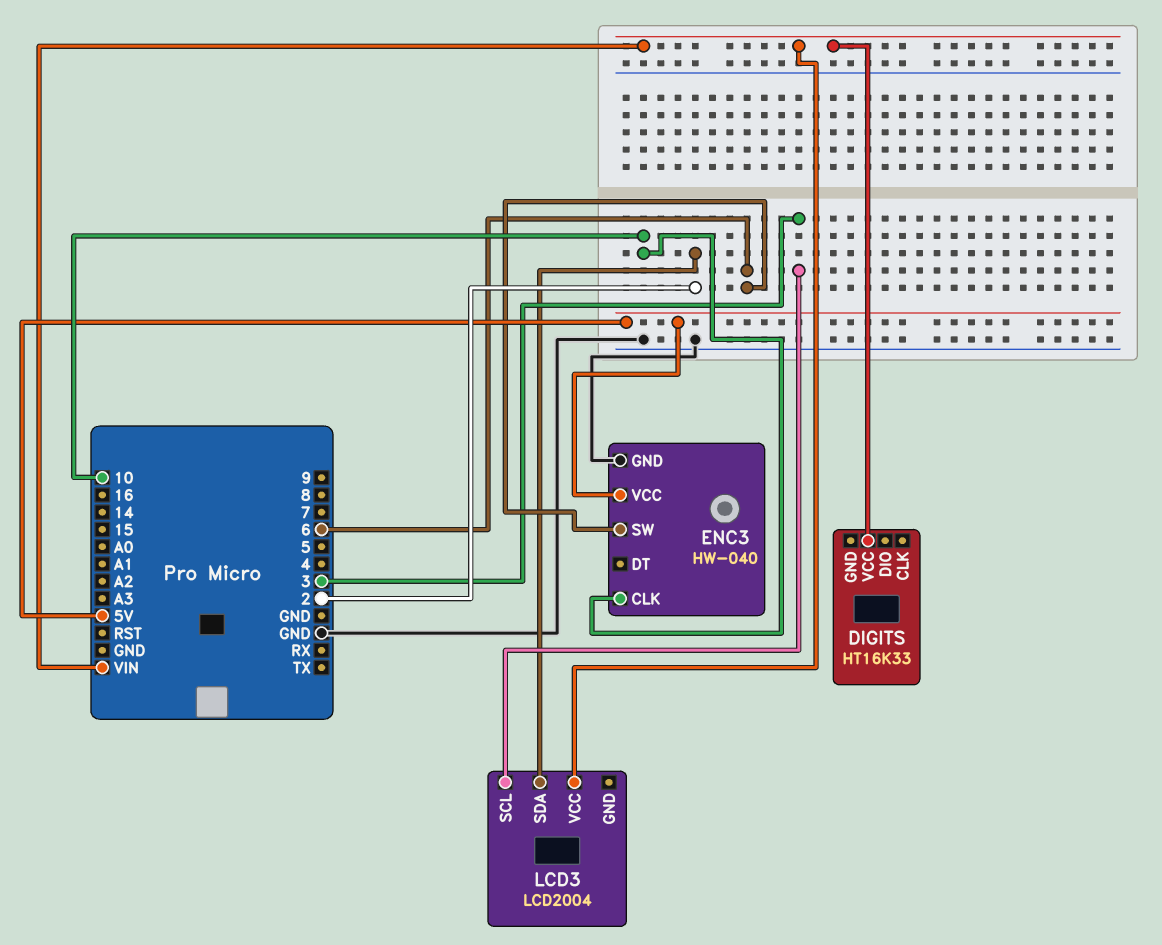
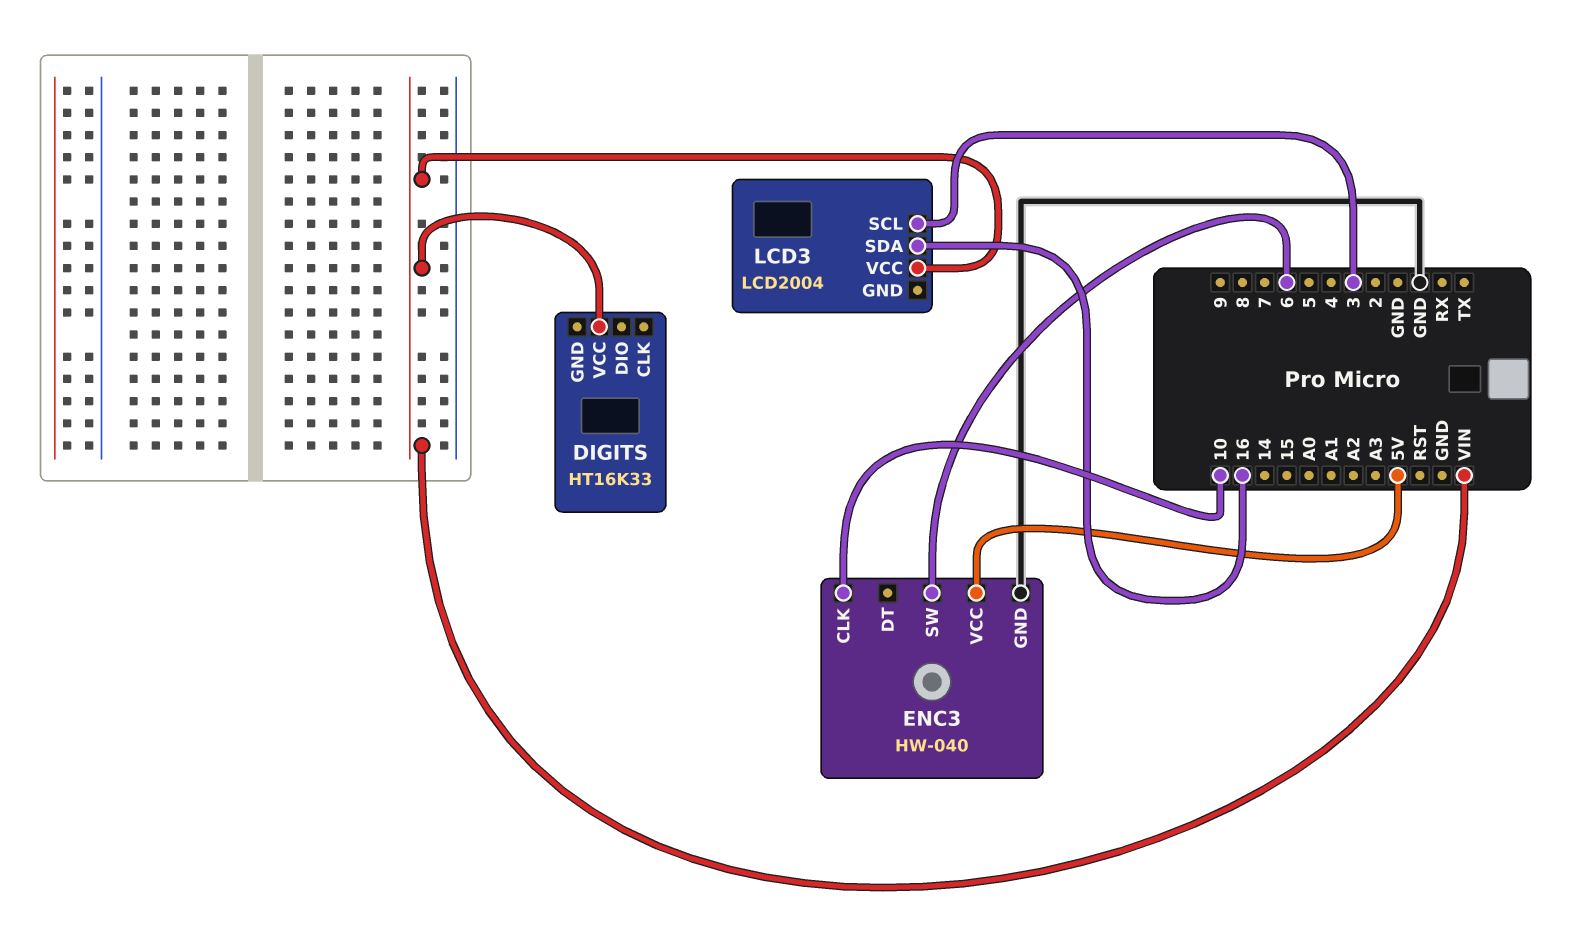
LCD3 pin SDA: 2 -> 16

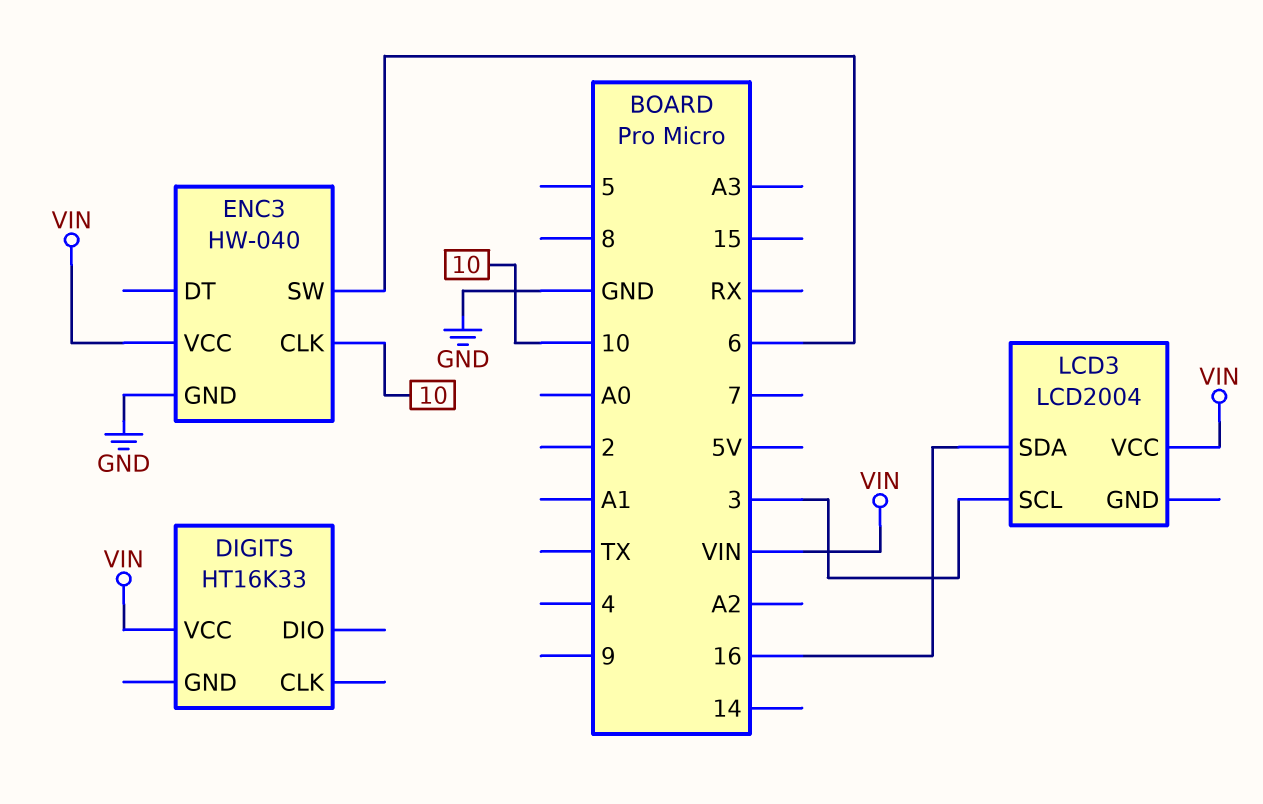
ENC3 pin VCC: 5V -> VIN

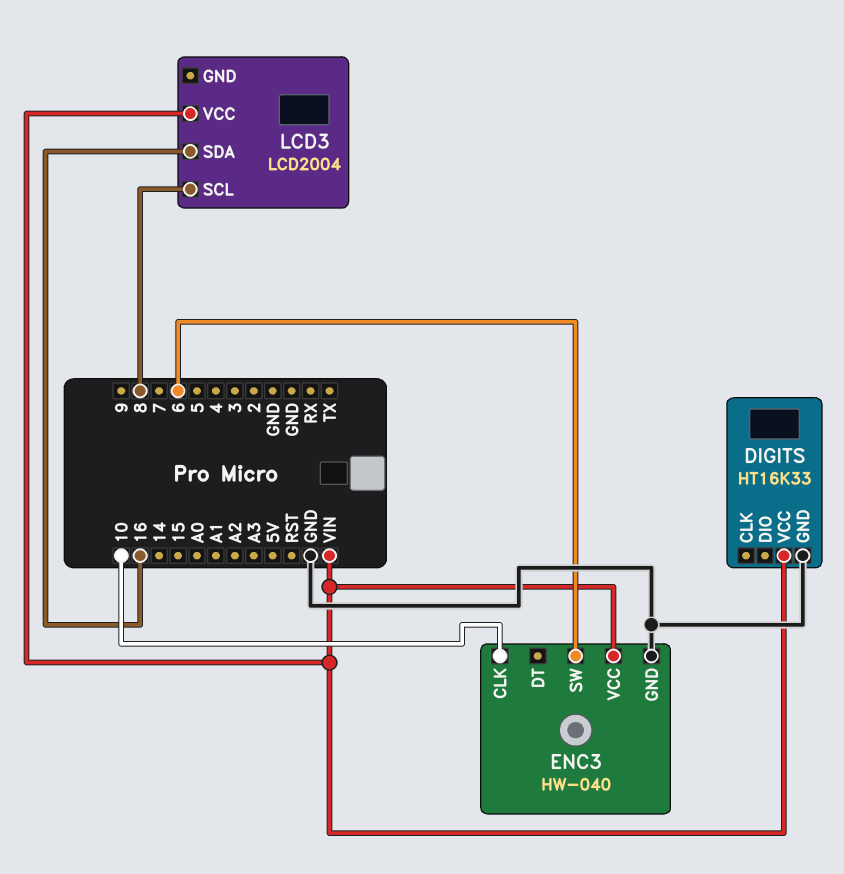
DIGITS pin GND: none -> GND
LCD3 pin SCL: 3 -> 8

